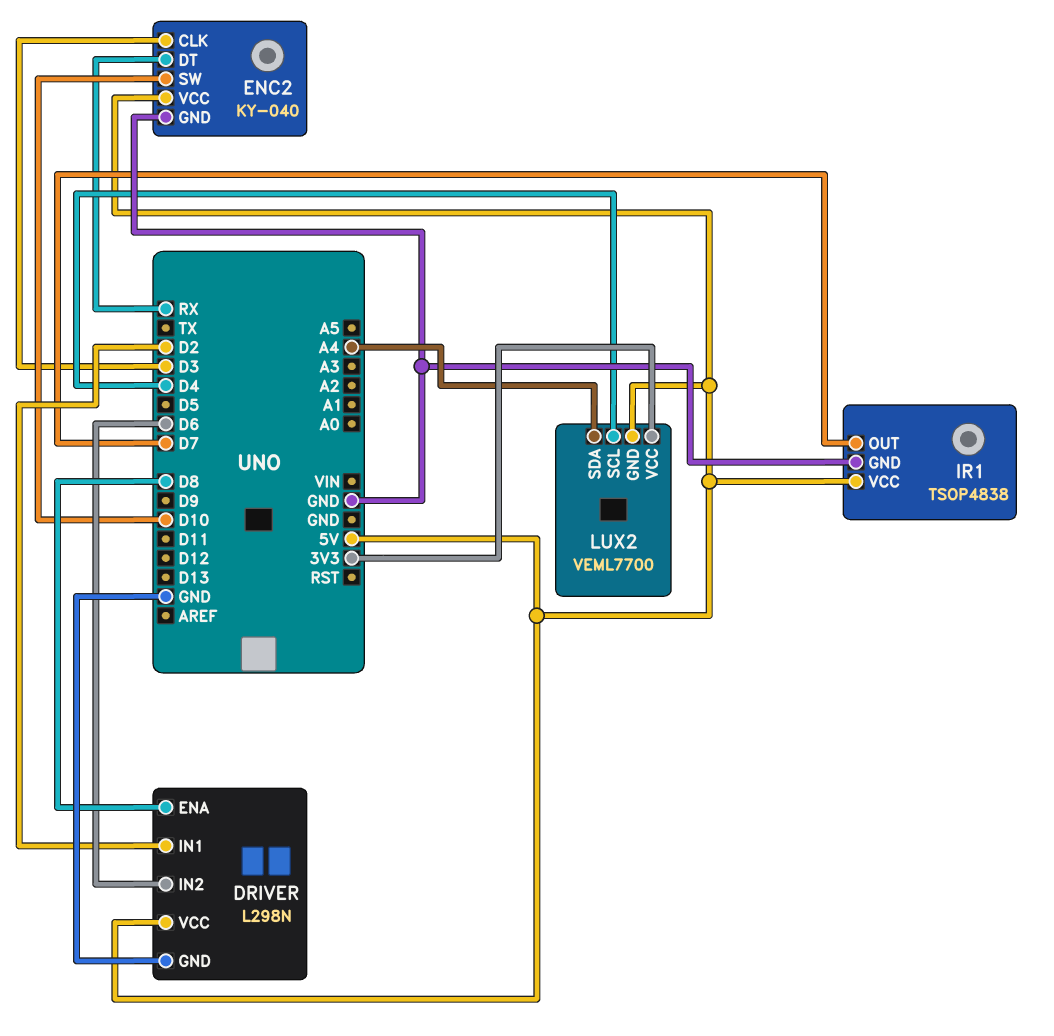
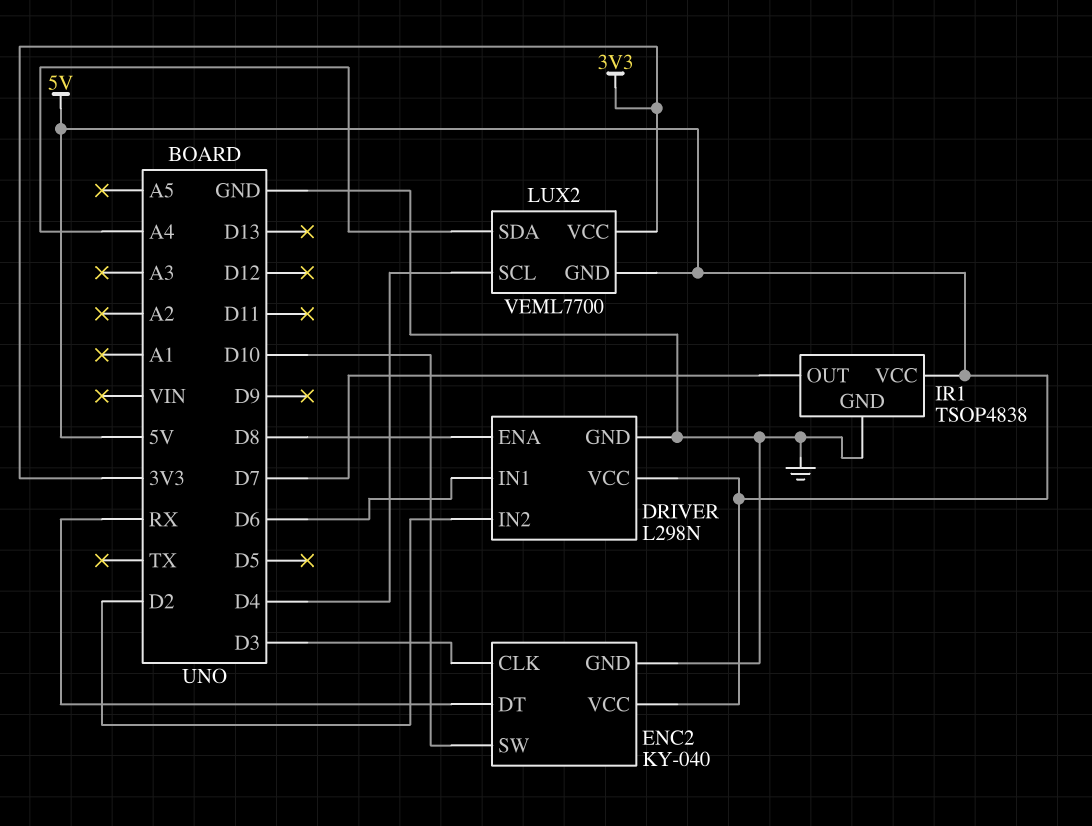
DRIVER pin IN1: D2 -> D6
DRIVER pin IN2: D6 -> D2

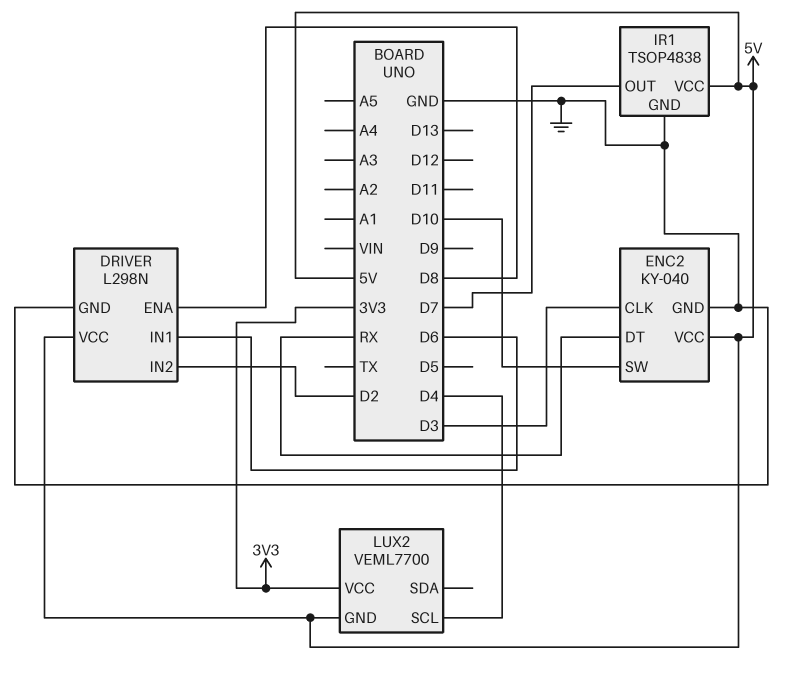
LUX2 pin SDA: A4 -> none

